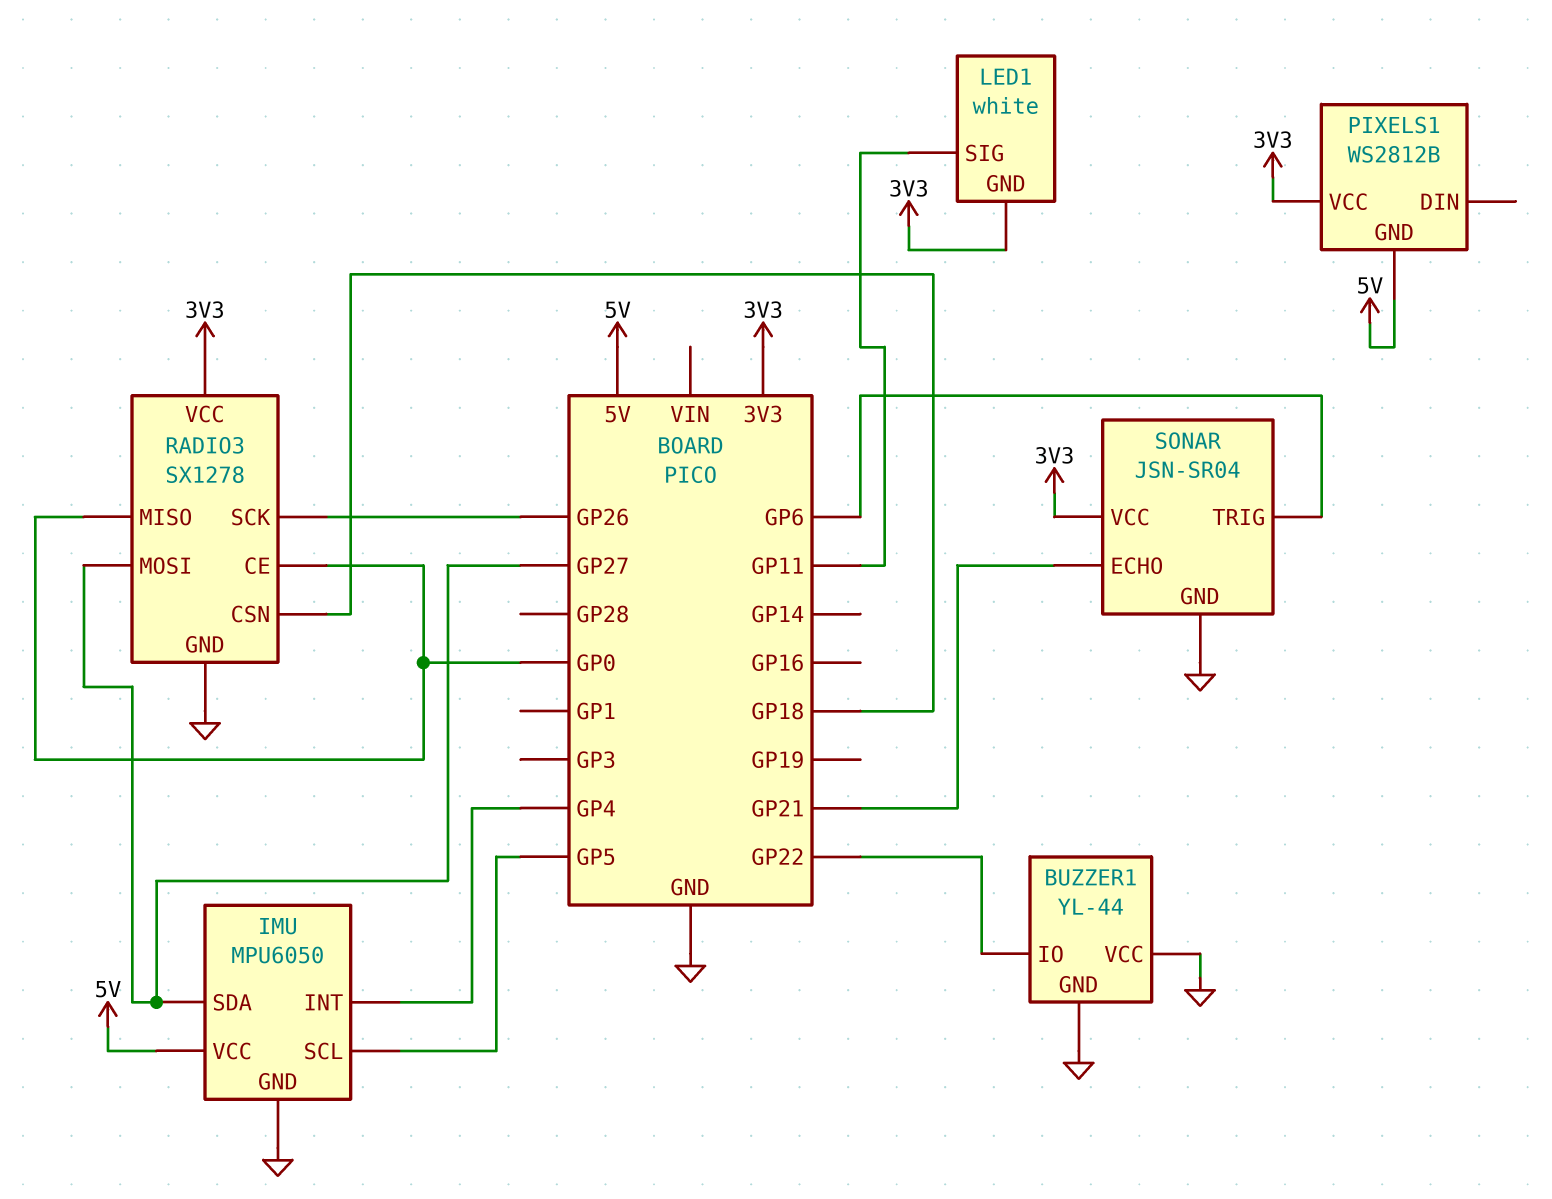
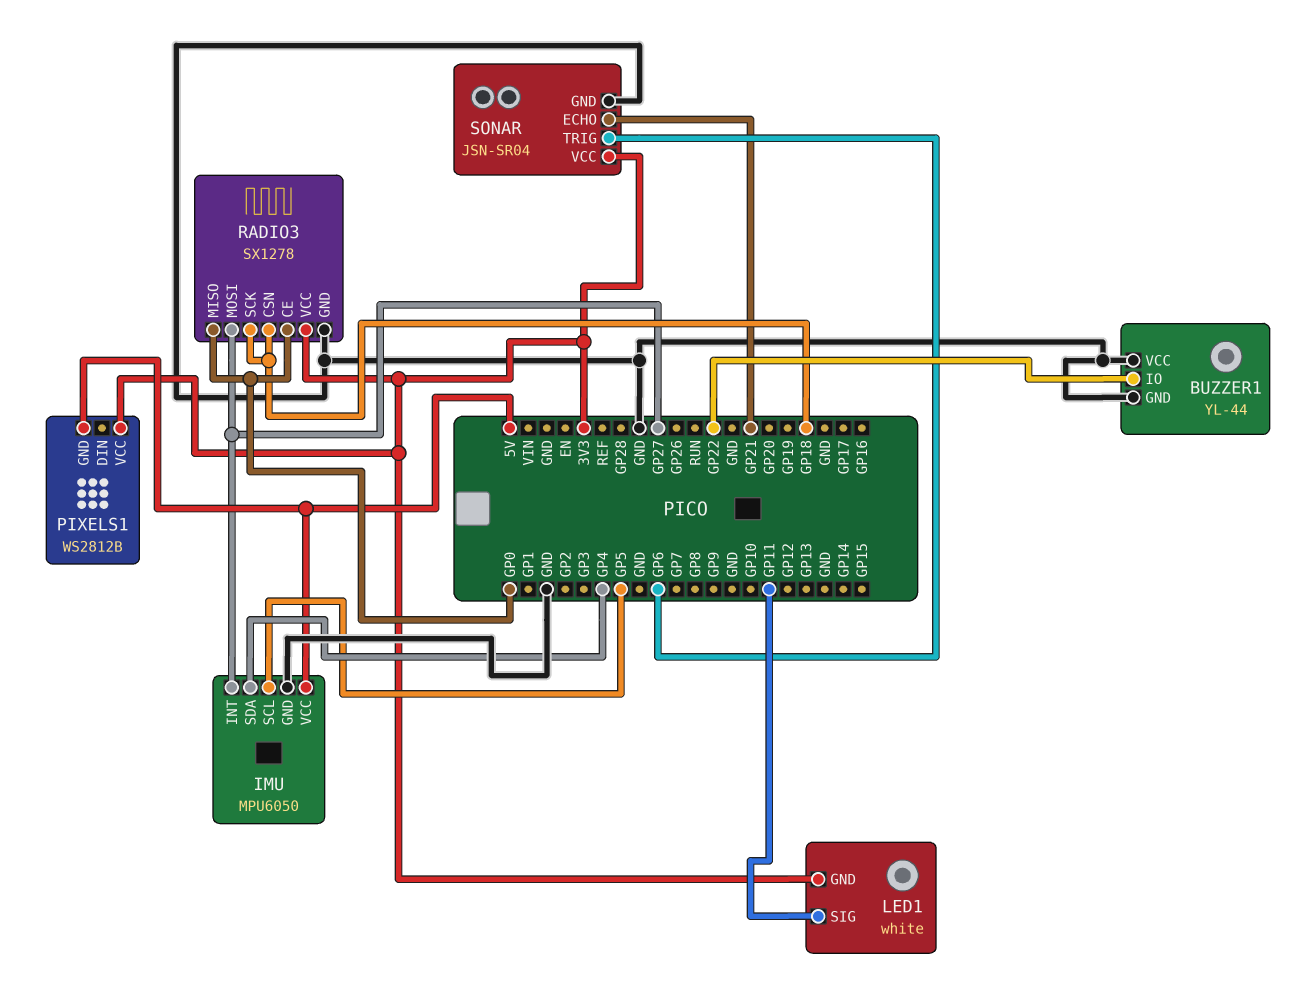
IMU pin INT: GP4 -> GP27
IMU pin SDA: GP27 -> GP4
RADIO3 pin SCK: GP26 -> GP18

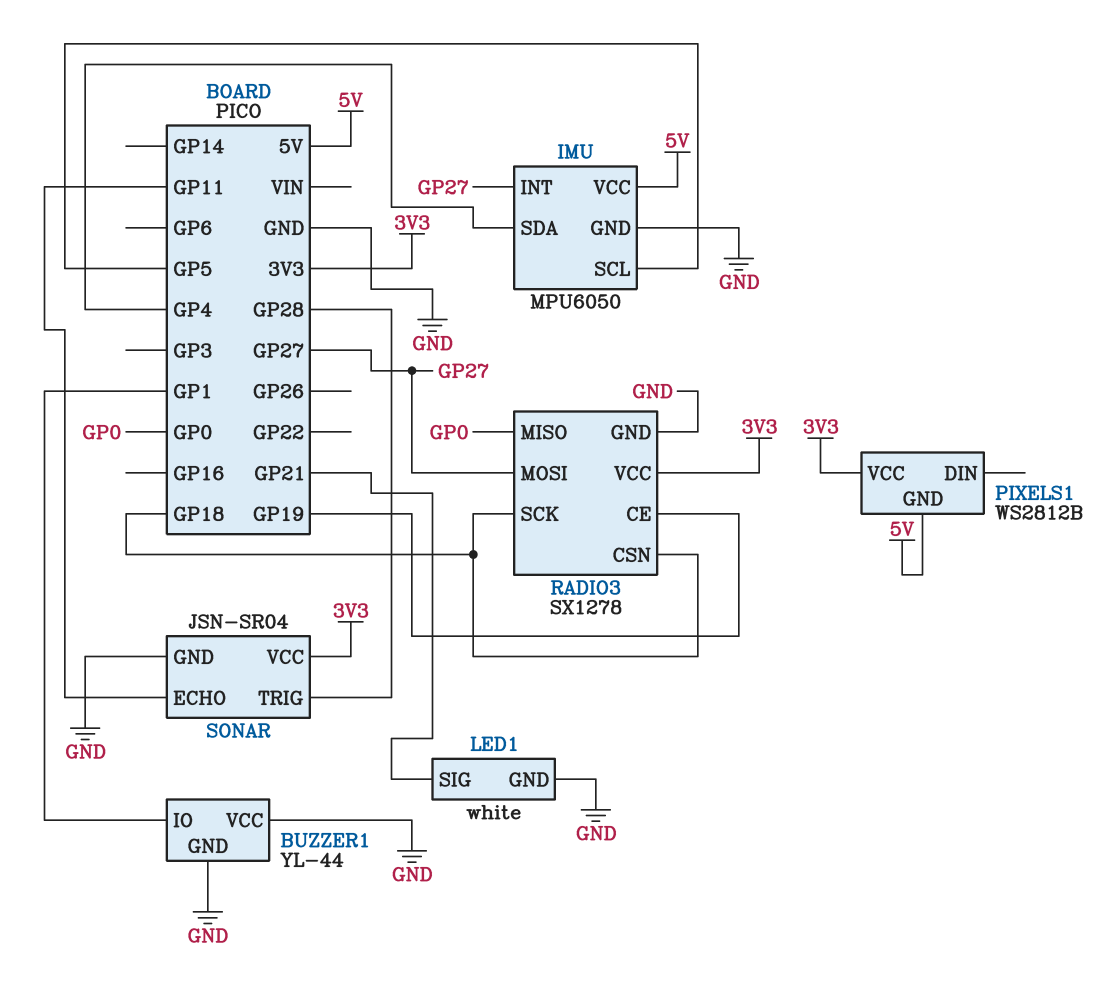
BUZZER1 pin IO: GP22 -> GP1
LED1 pin GND: 3V3 -> GND
LED1 pin SIG: GP11 -> GP21
RADIO3 pin CE: GP0 -> GP19
SONAR pin ECHO: GP21 -> GP11
SONAR pin TRIG: GP6 -> GP28

